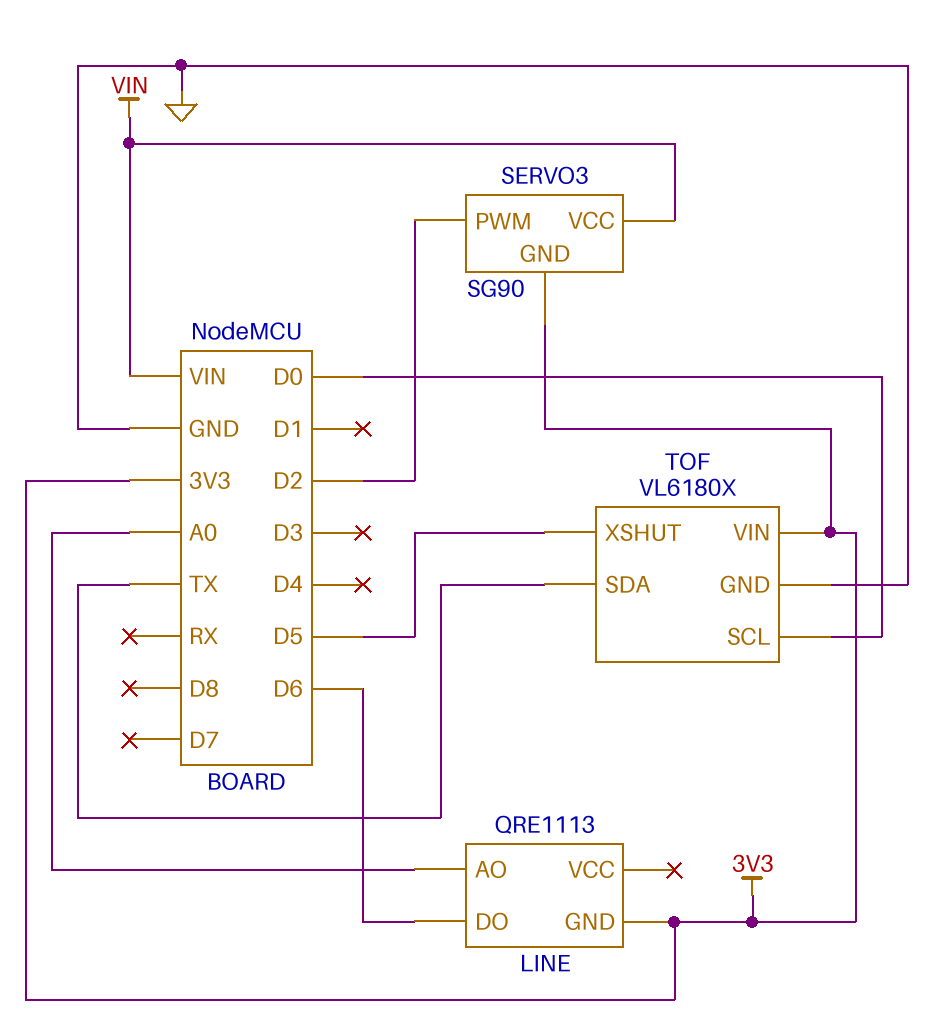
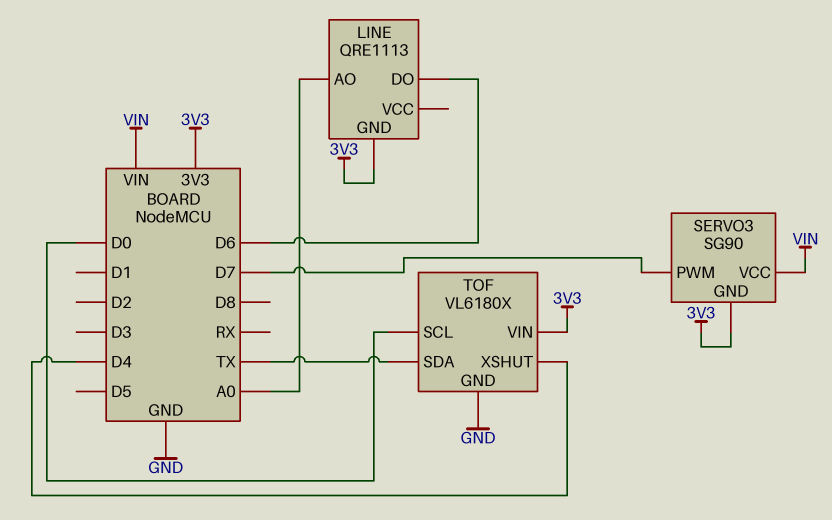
SERVO3 pin PWM: D2 -> D7
TOF pin XSHUT: D5 -> D4

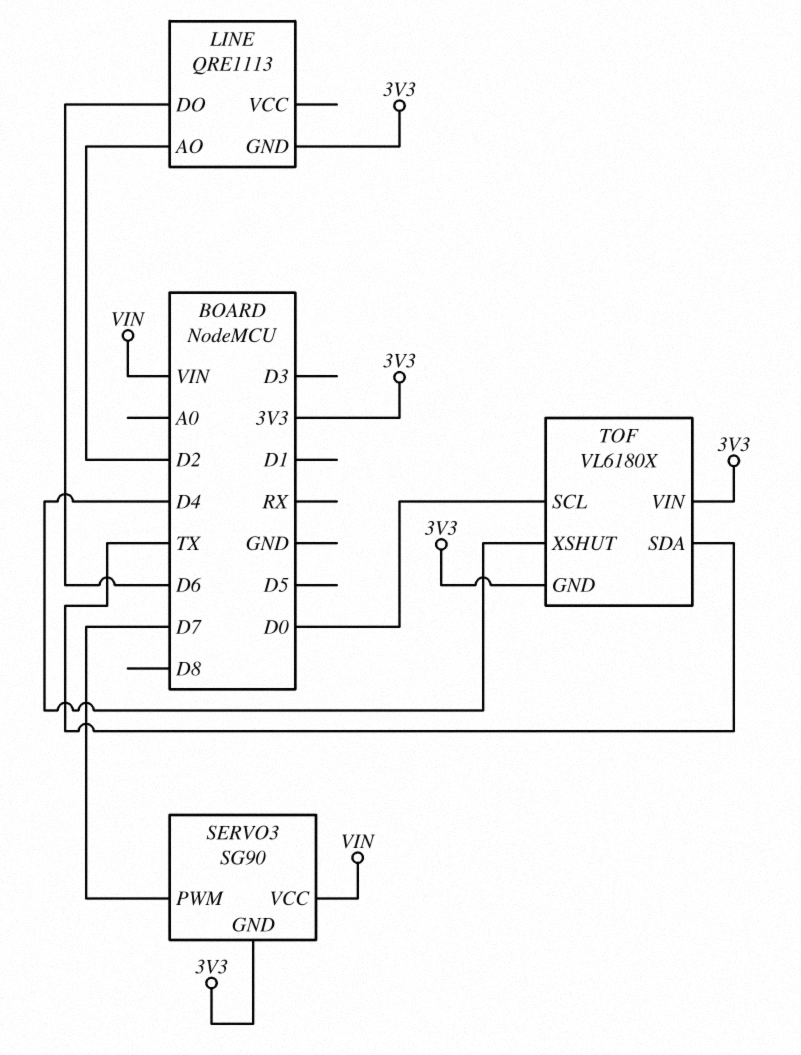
LINE pin AO: A0 -> D2
TOF pin GND: GND -> 3V3

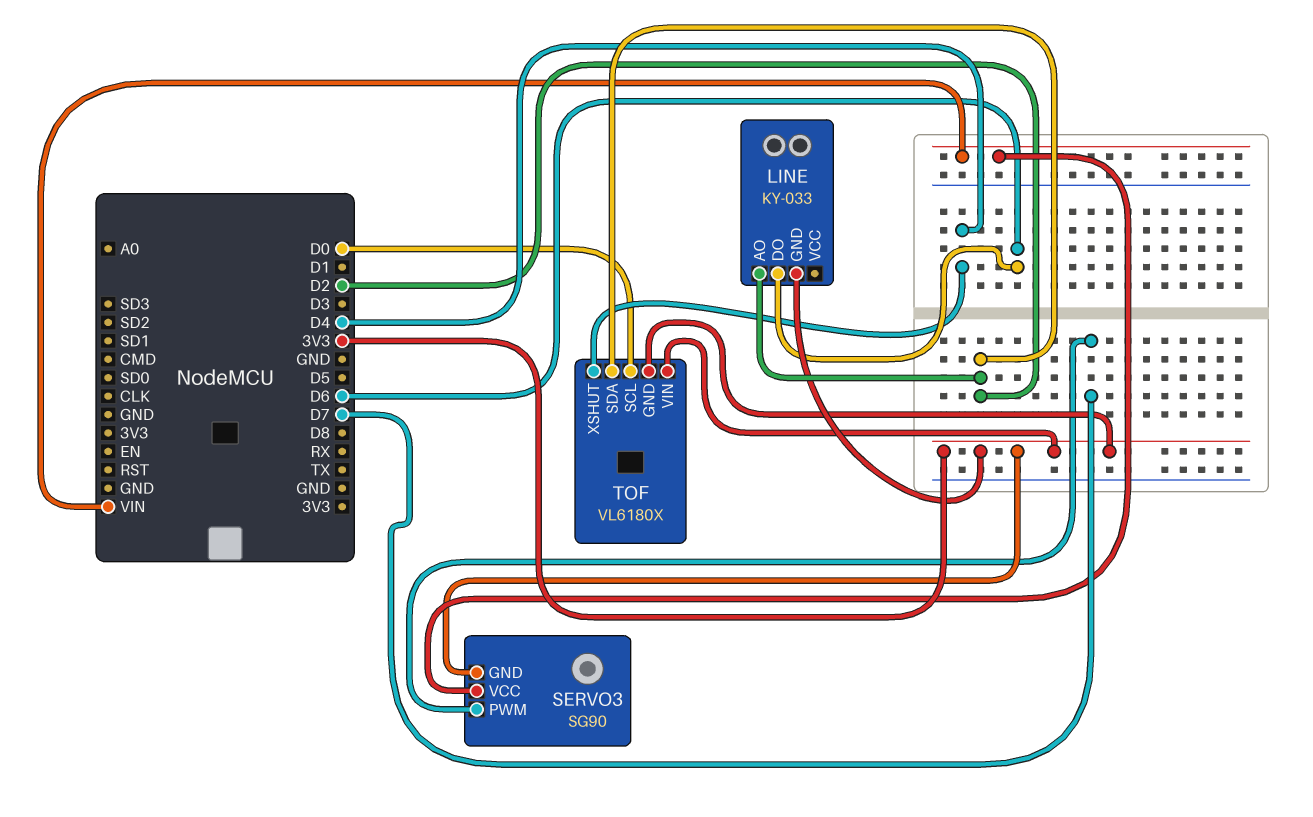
LINE: QRE1113 -> KY-033
TOF pin SDA: TX -> D2

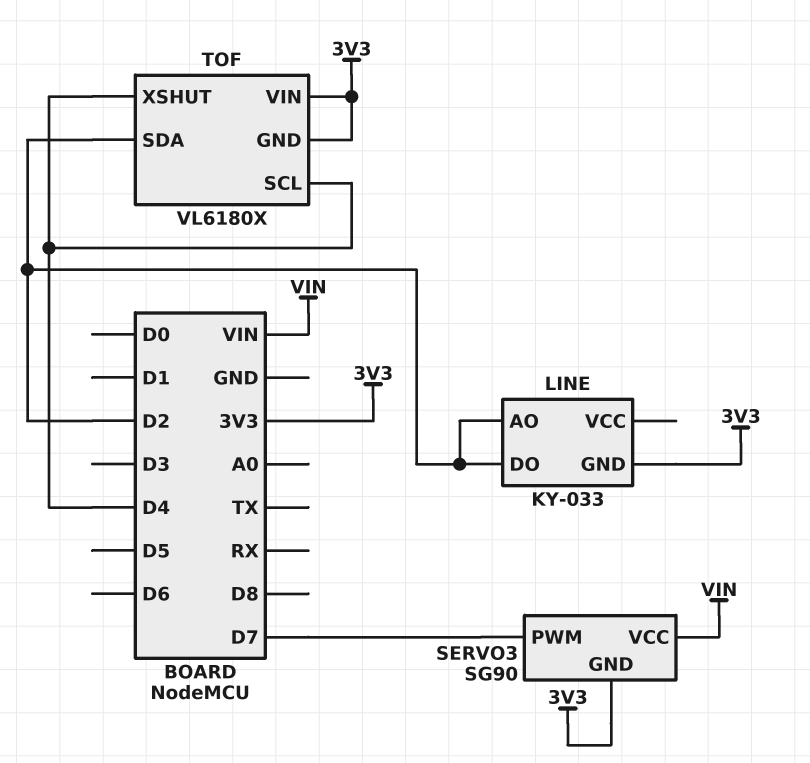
LINE pin DO: D6 -> D2
TOF pin SCL: D0 -> D4

